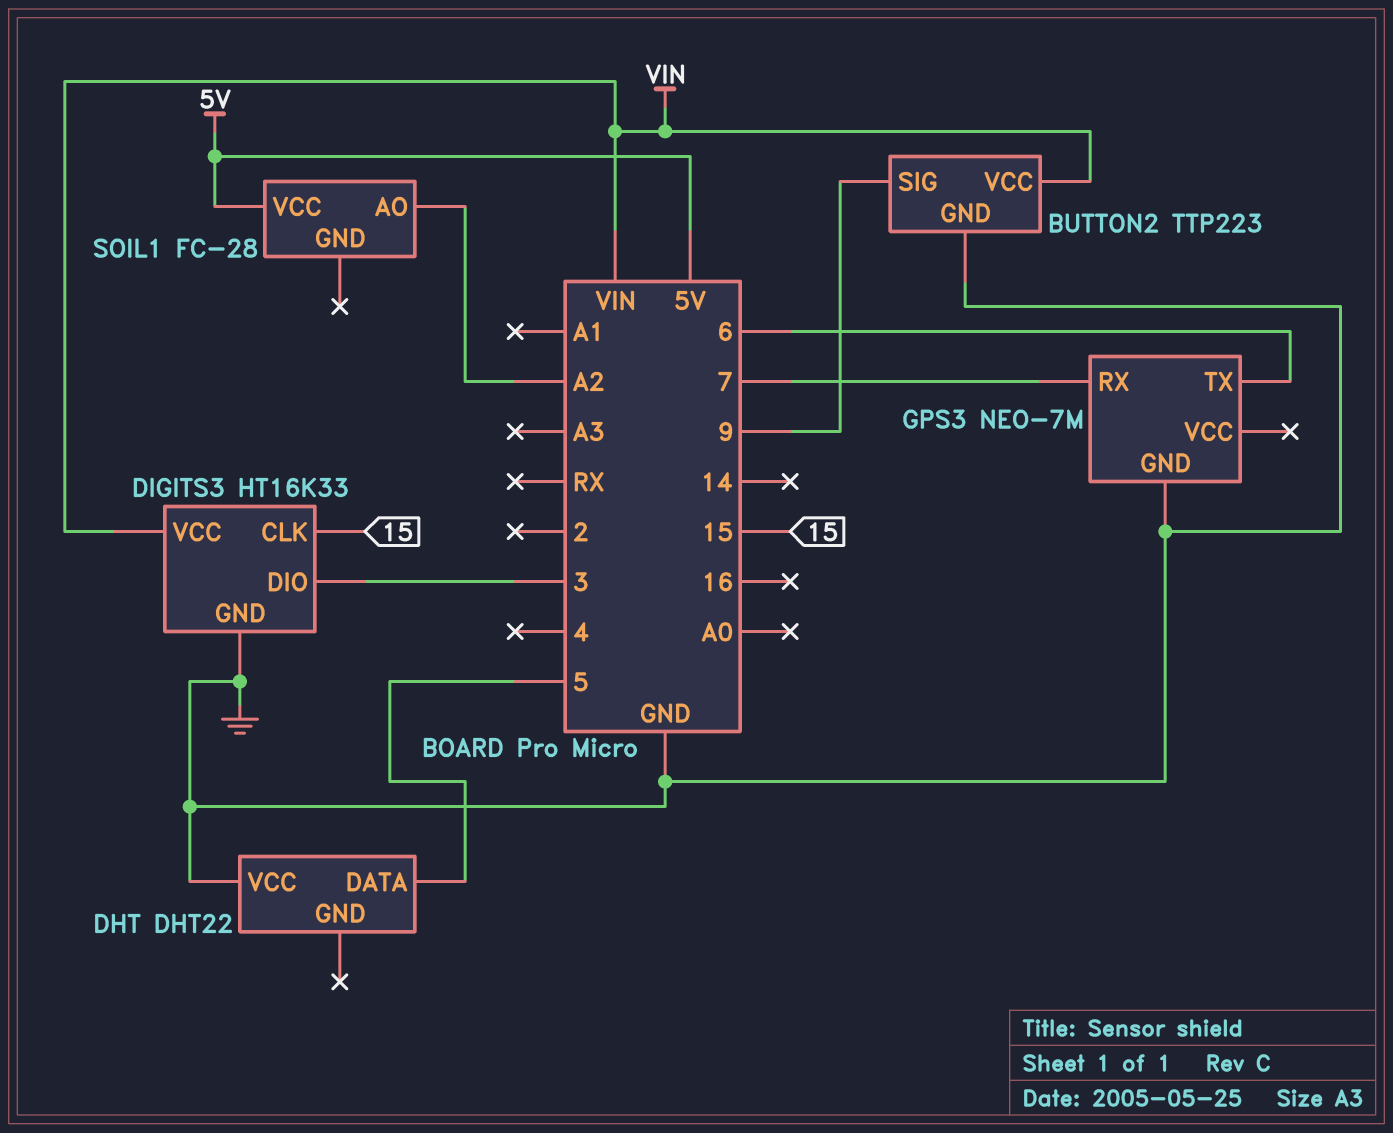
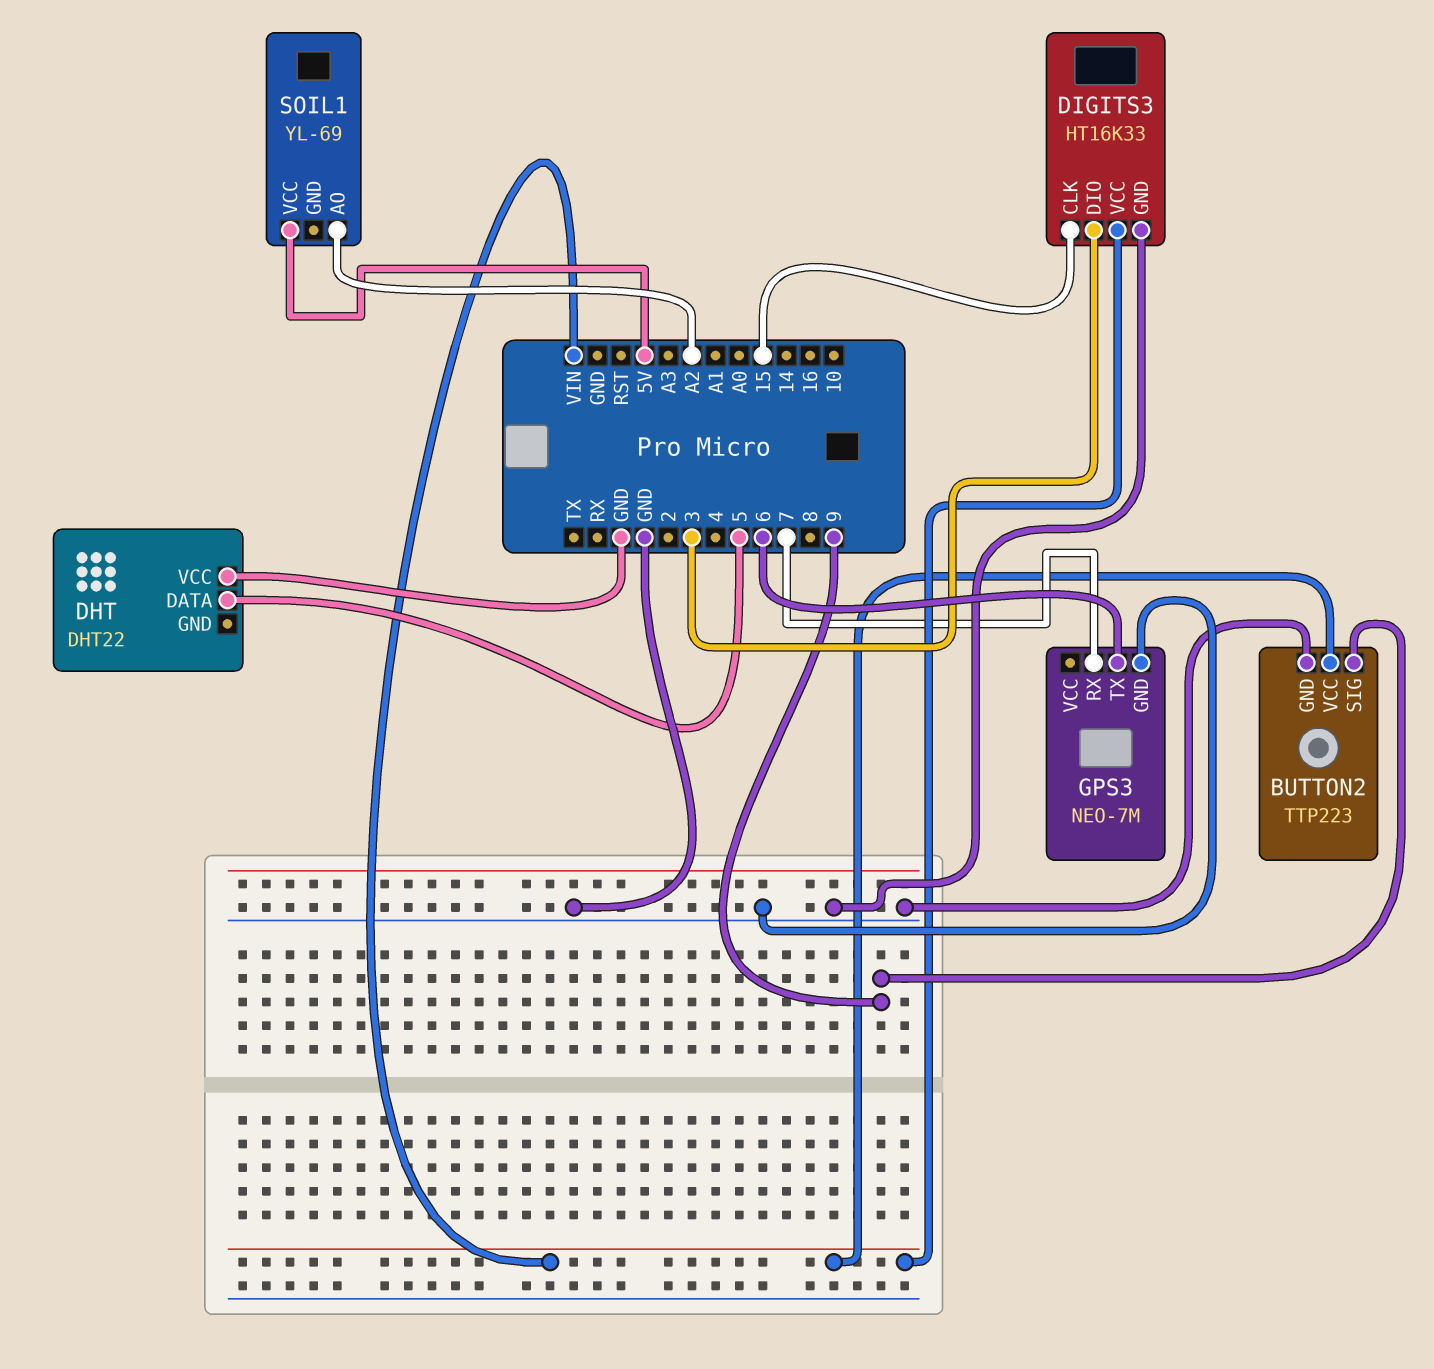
SOIL1: FC-28 -> YL-69

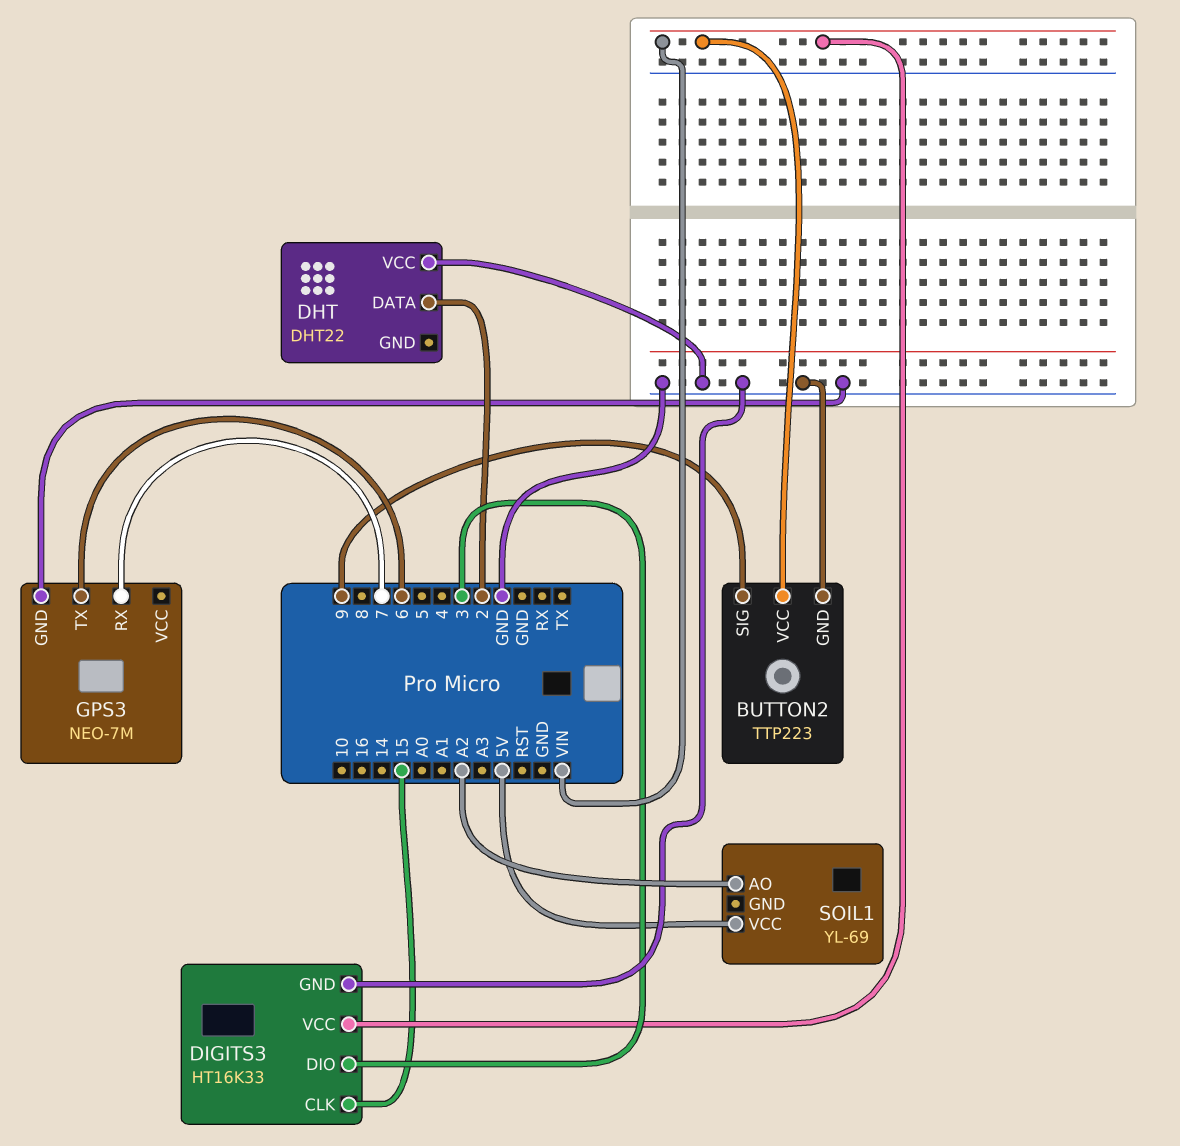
DHT pin DATA: 5 -> 2

